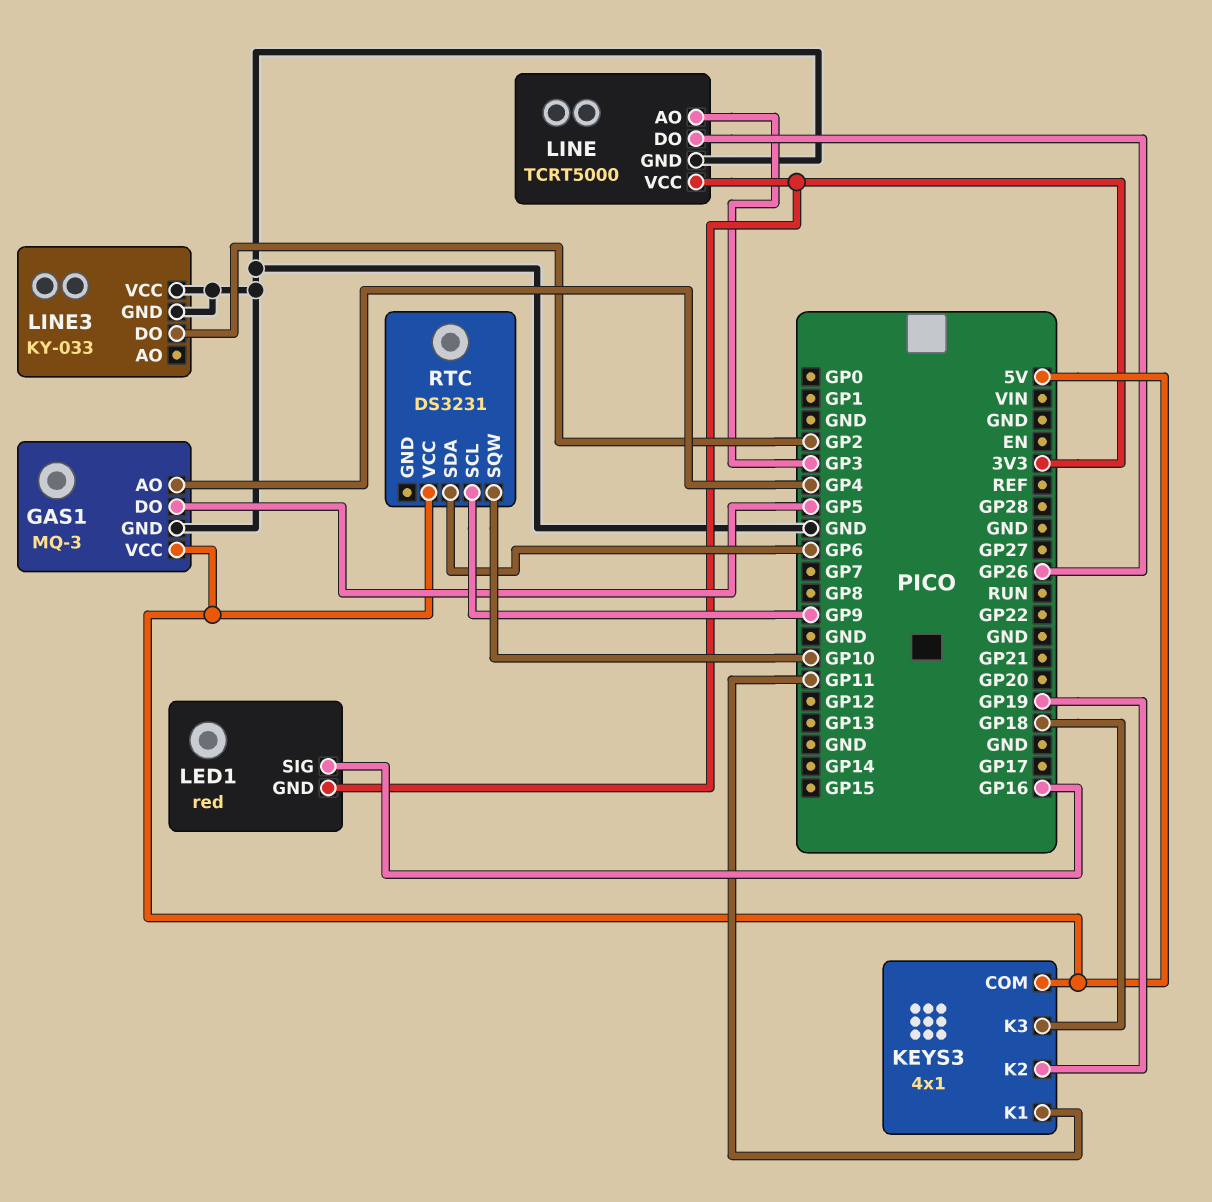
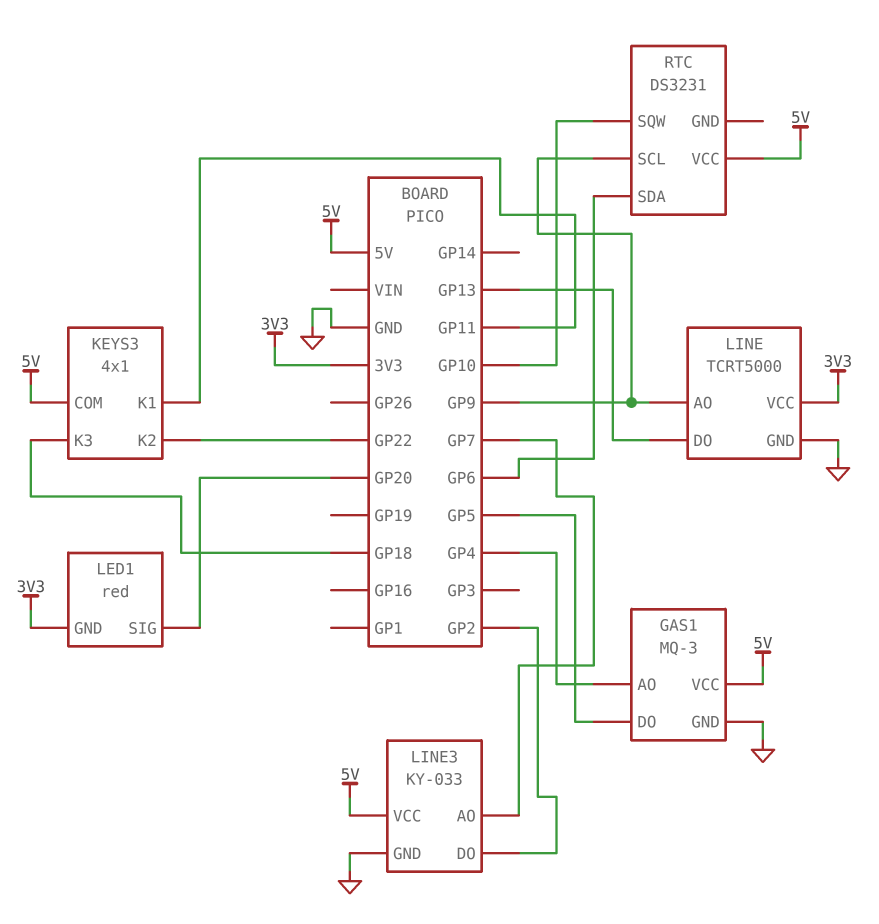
KEYS3 pin K2: GP19 -> GP22
LED1 pin SIG: GP16 -> GP20
LINE pin AO: GP3 -> GP9
LINE pin DO: GP26 -> GP13
LINE3 pin AO: none -> GP7
LINE3 pin VCC: GND -> 5V

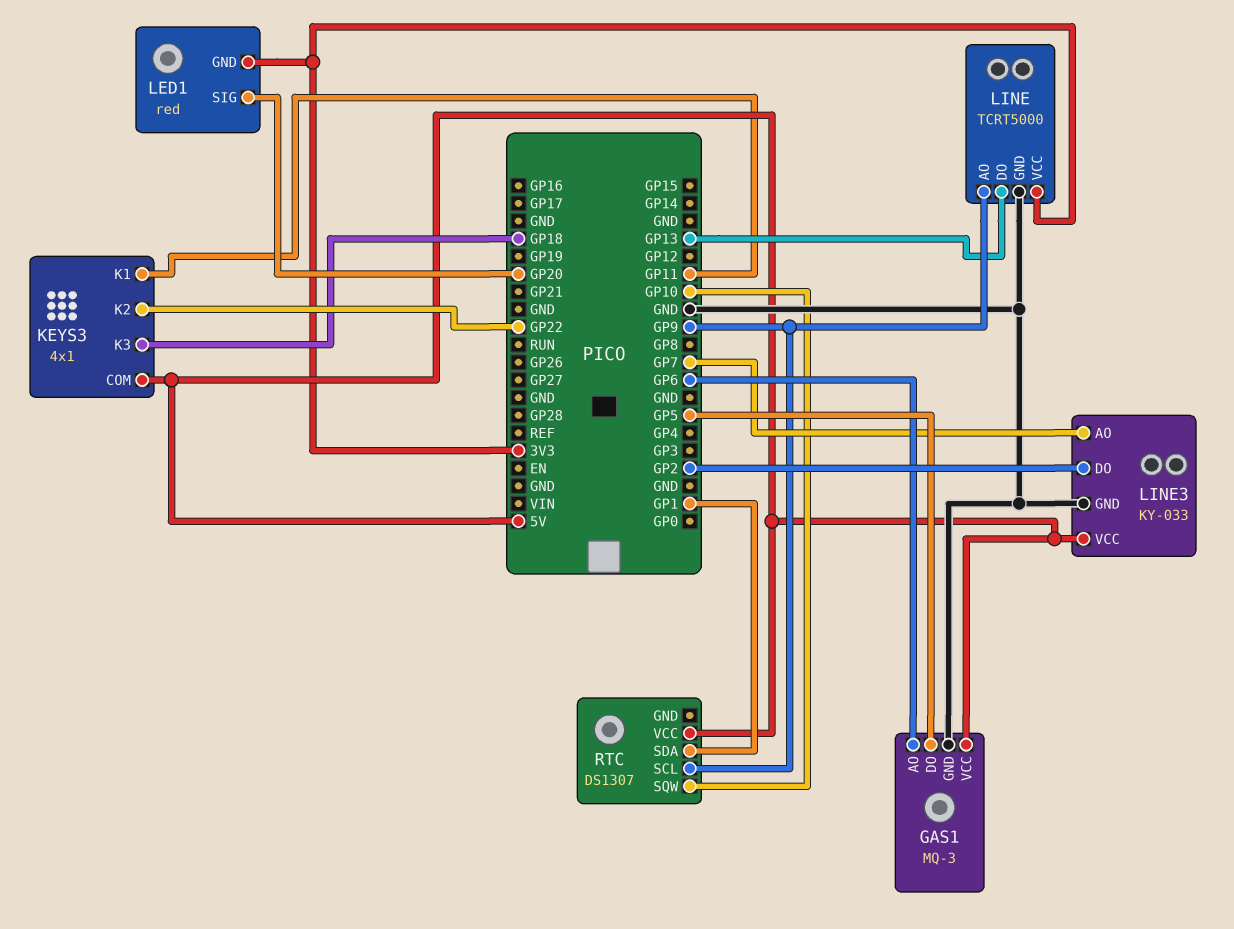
GAS1 pin AO: GP4 -> GP6
RTC: DS3231 -> DS1307
RTC pin SDA: GP6 -> GP1

